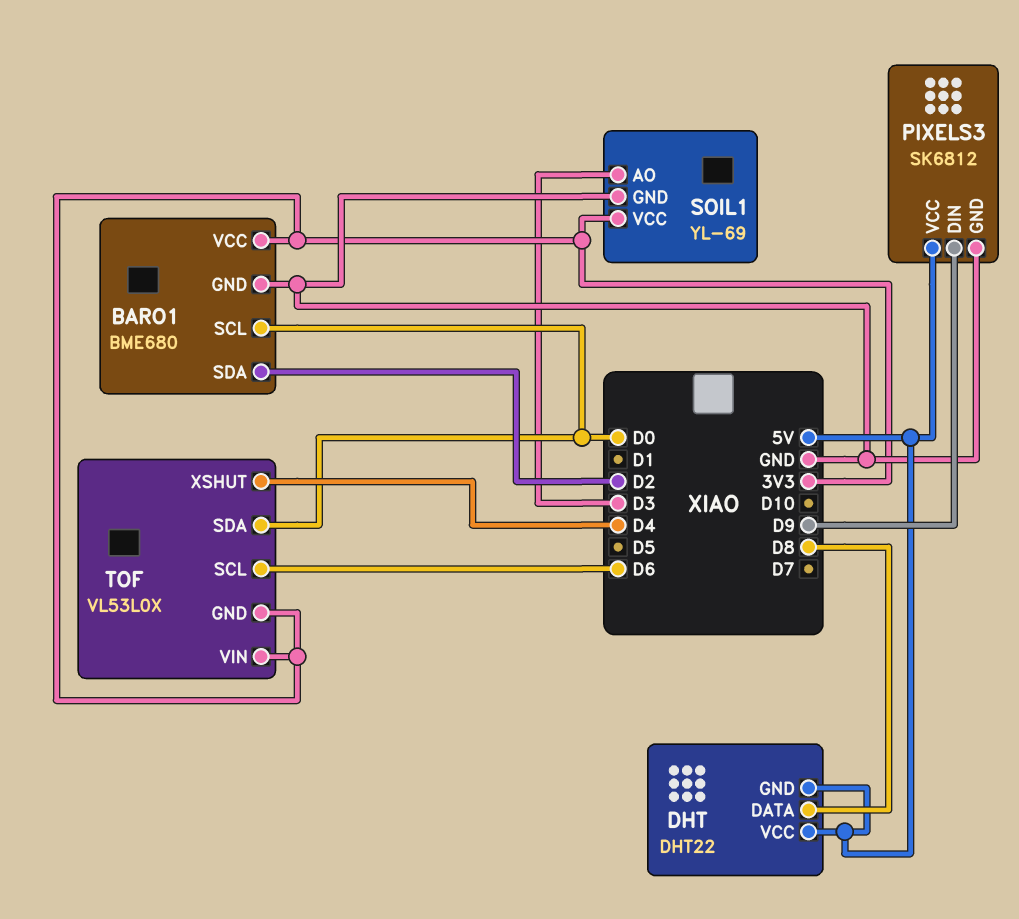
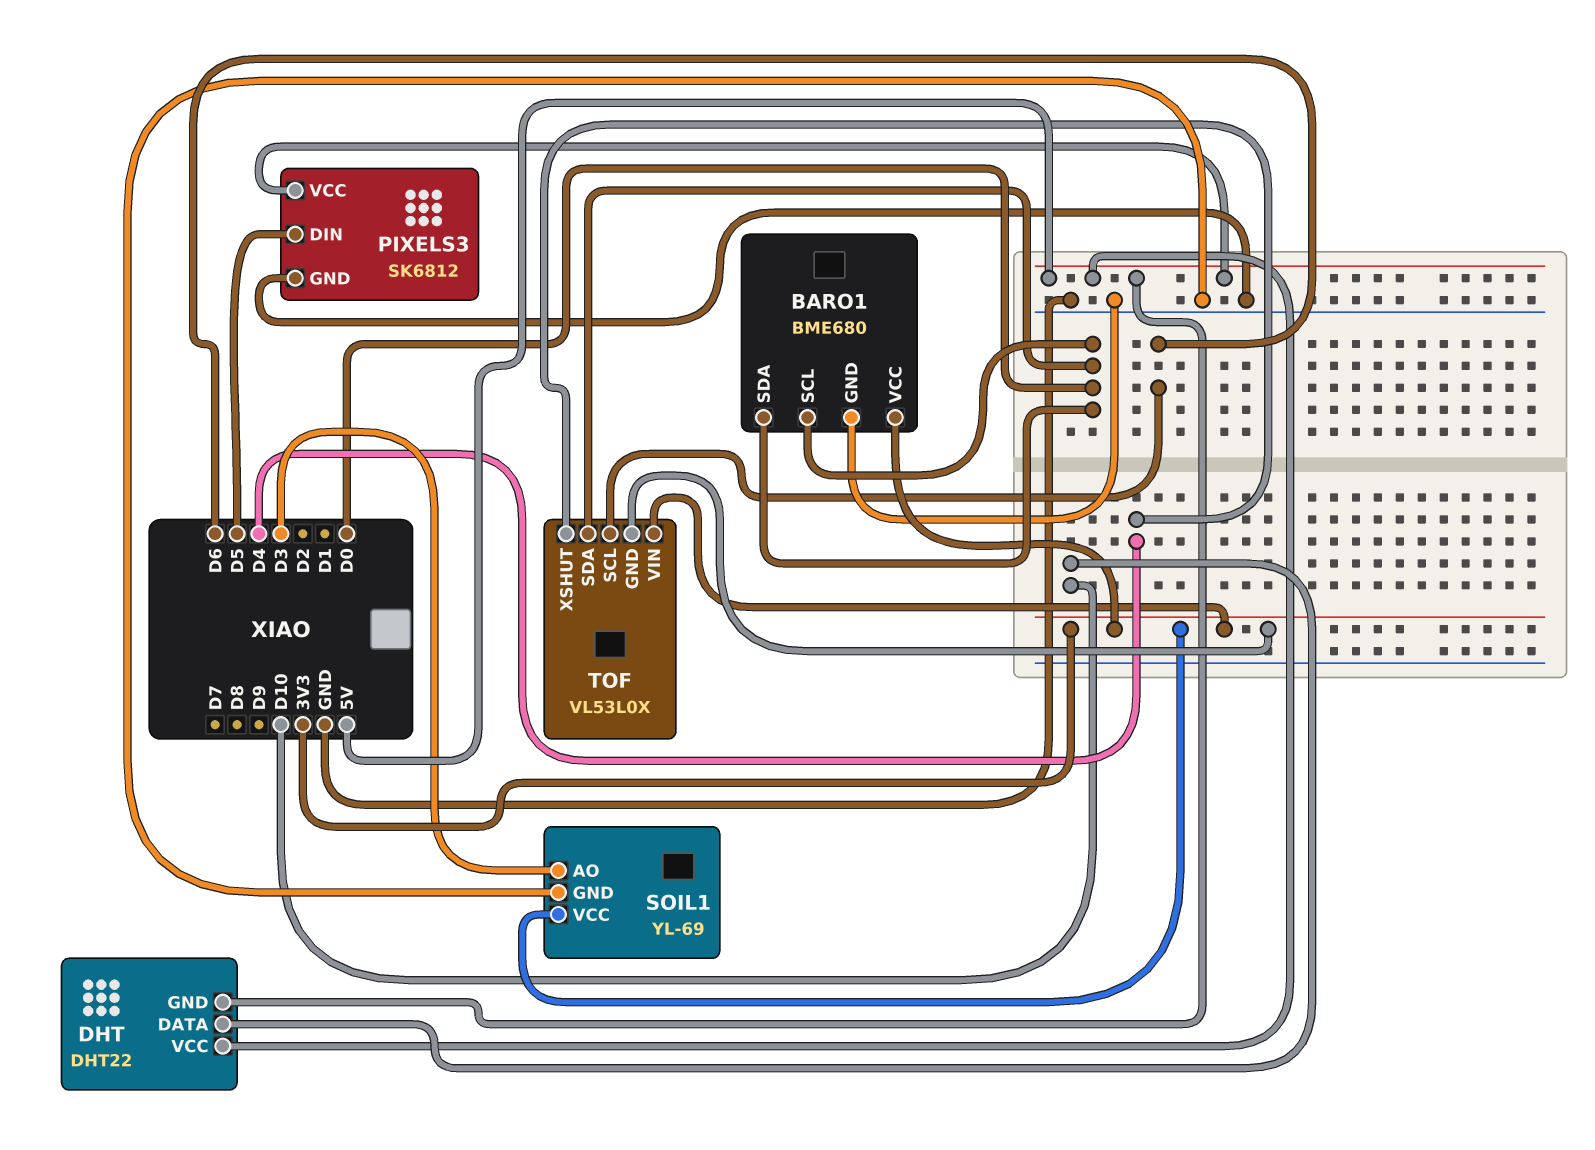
BARO1 pin SDA: D2 -> D0
DHT pin DATA: D8 -> D10
PIXELS3 pin DIN: D9 -> D5

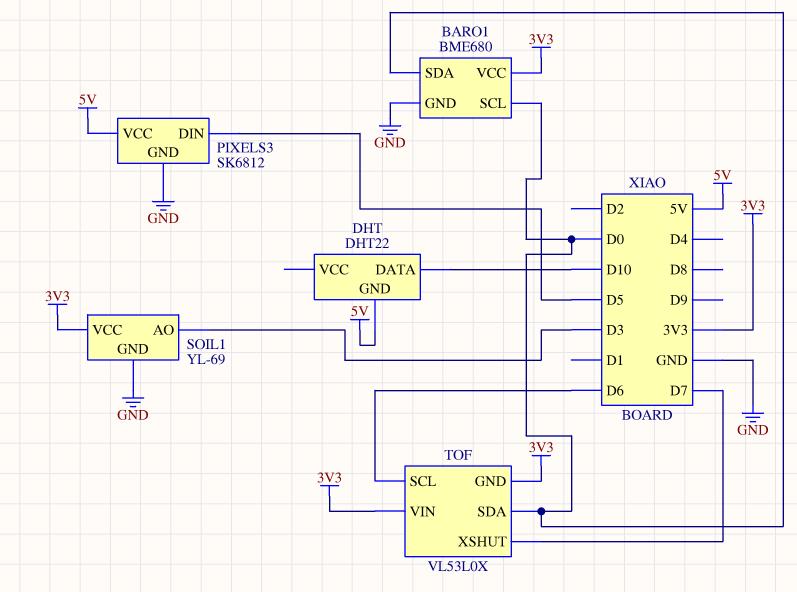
DHT pin VCC: 5V -> none
TOF pin XSHUT: D4 -> D7

